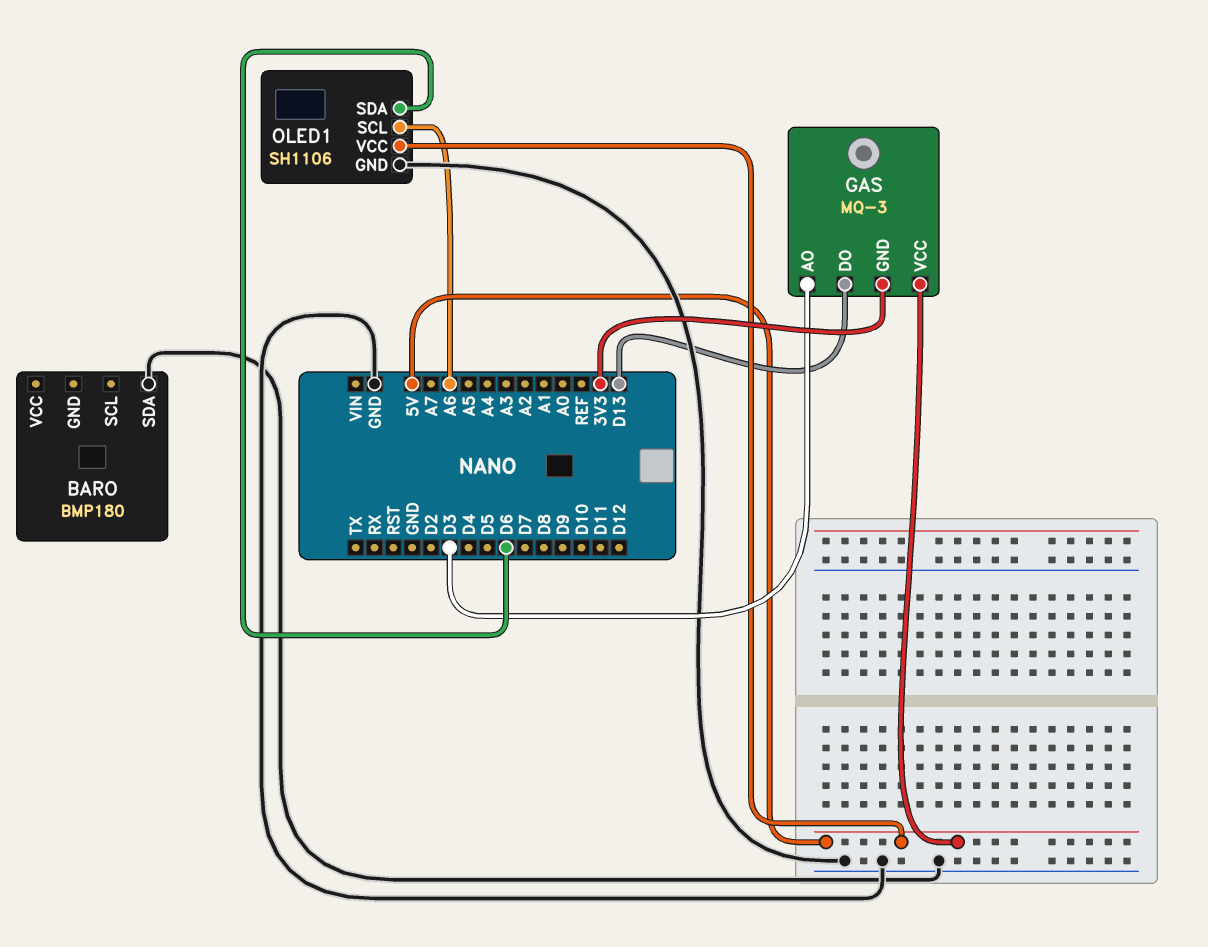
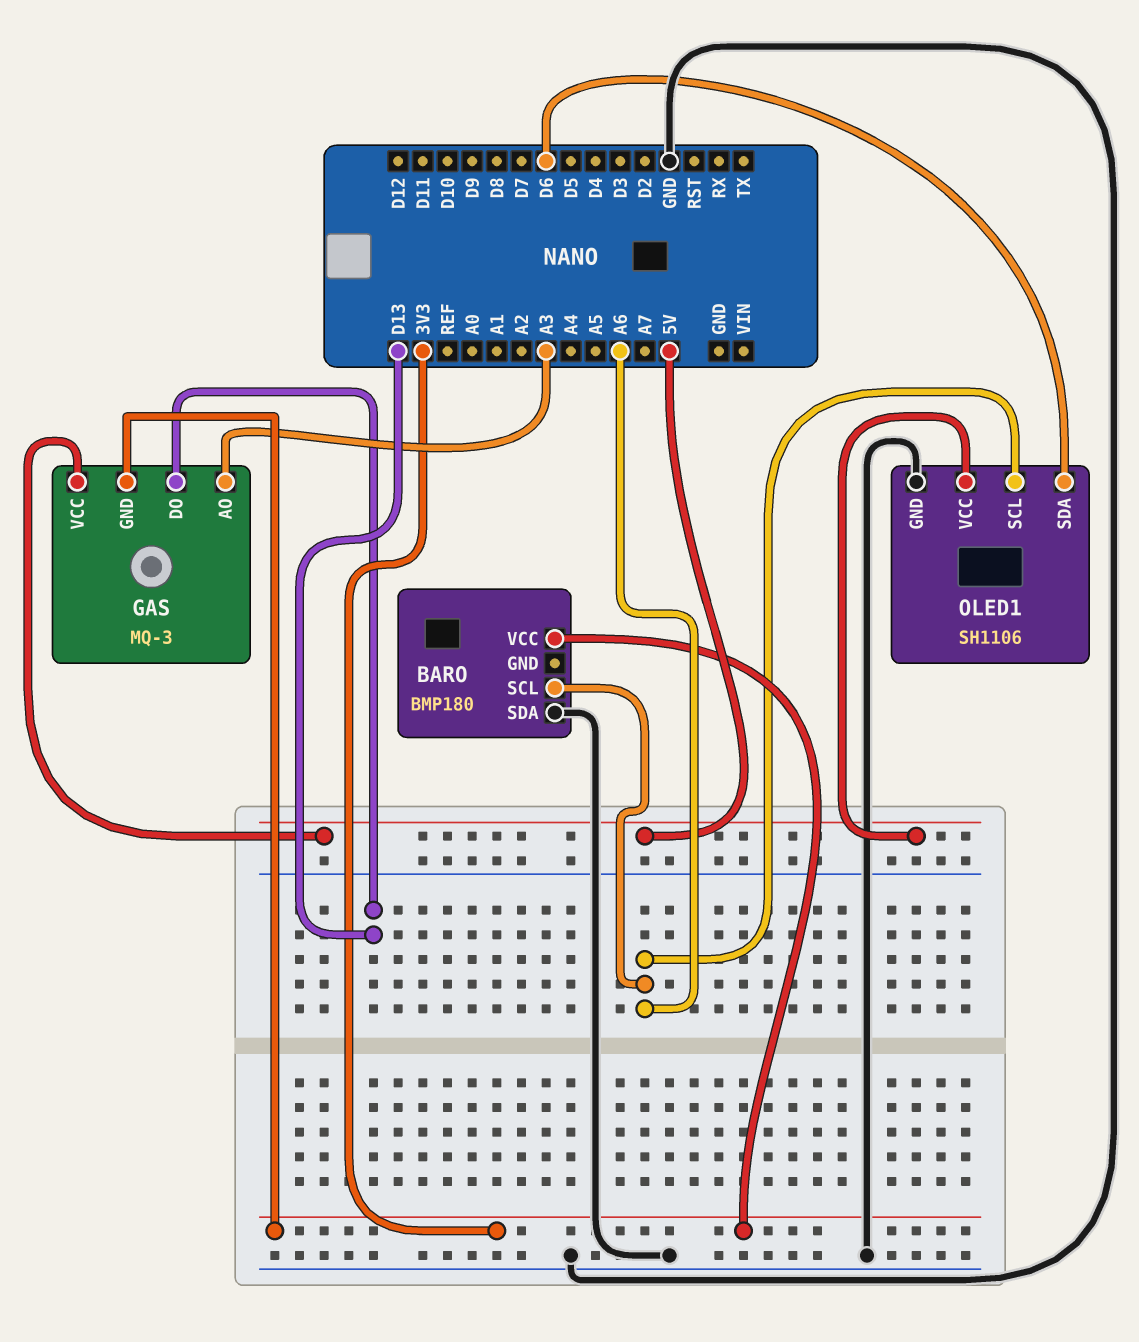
BARO pin SCL: none -> A6
BARO pin VCC: none -> 3V3
GAS pin AO: D3 -> A3

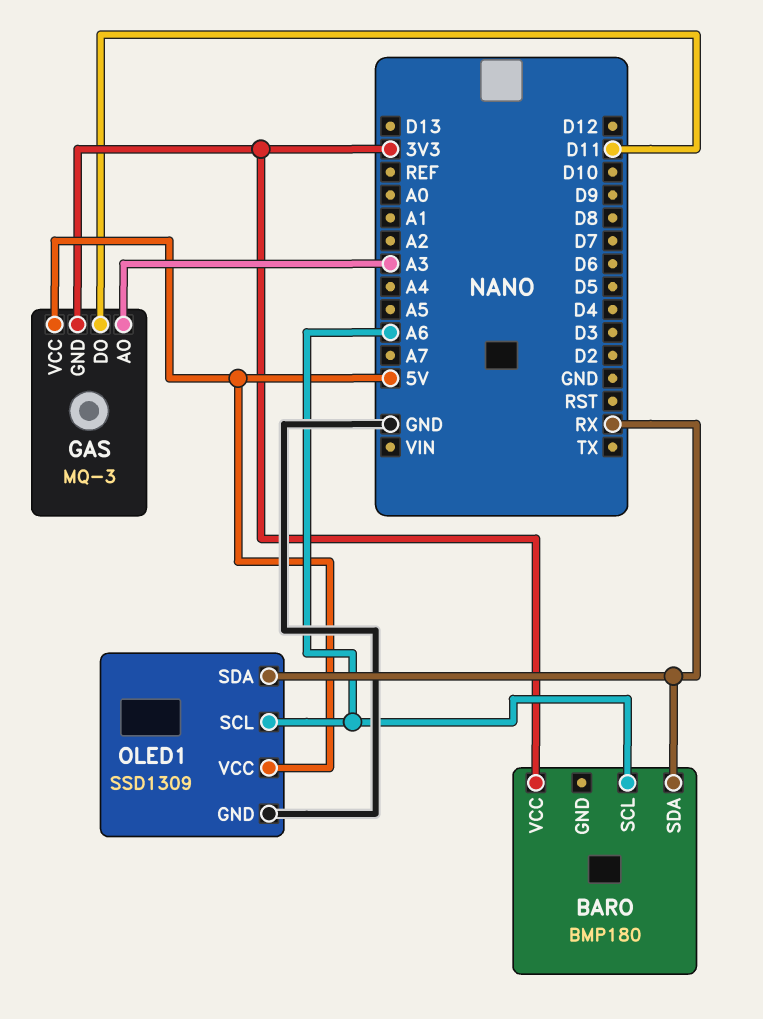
BARO pin SDA: GND -> RX
GAS pin DO: D13 -> D11
OLED1: SH1106 -> SSD1309
OLED1 pin SDA: D6 -> RX

